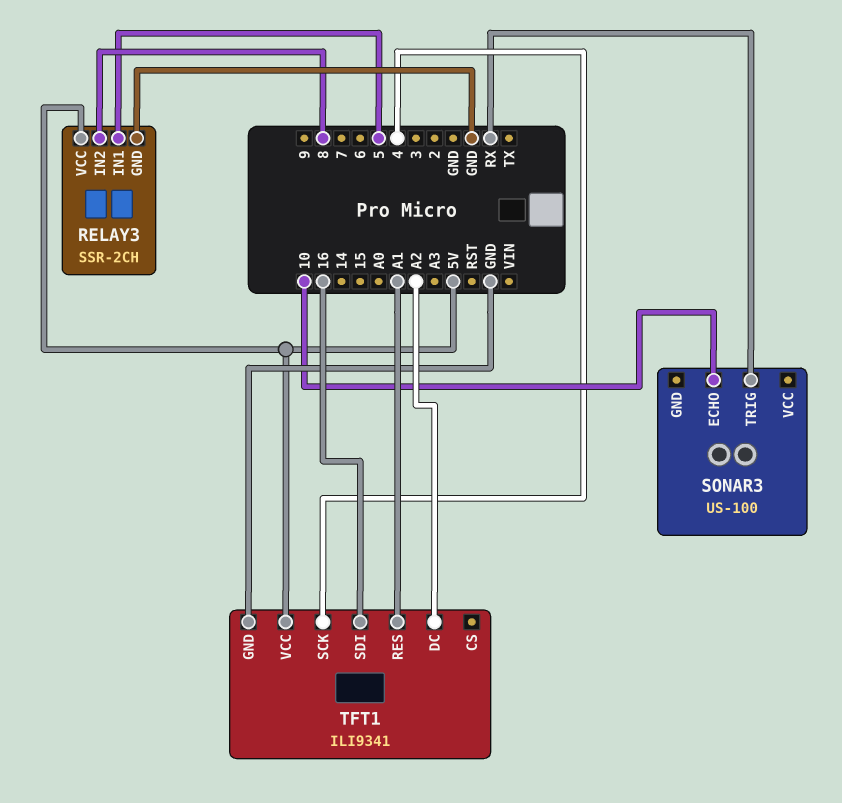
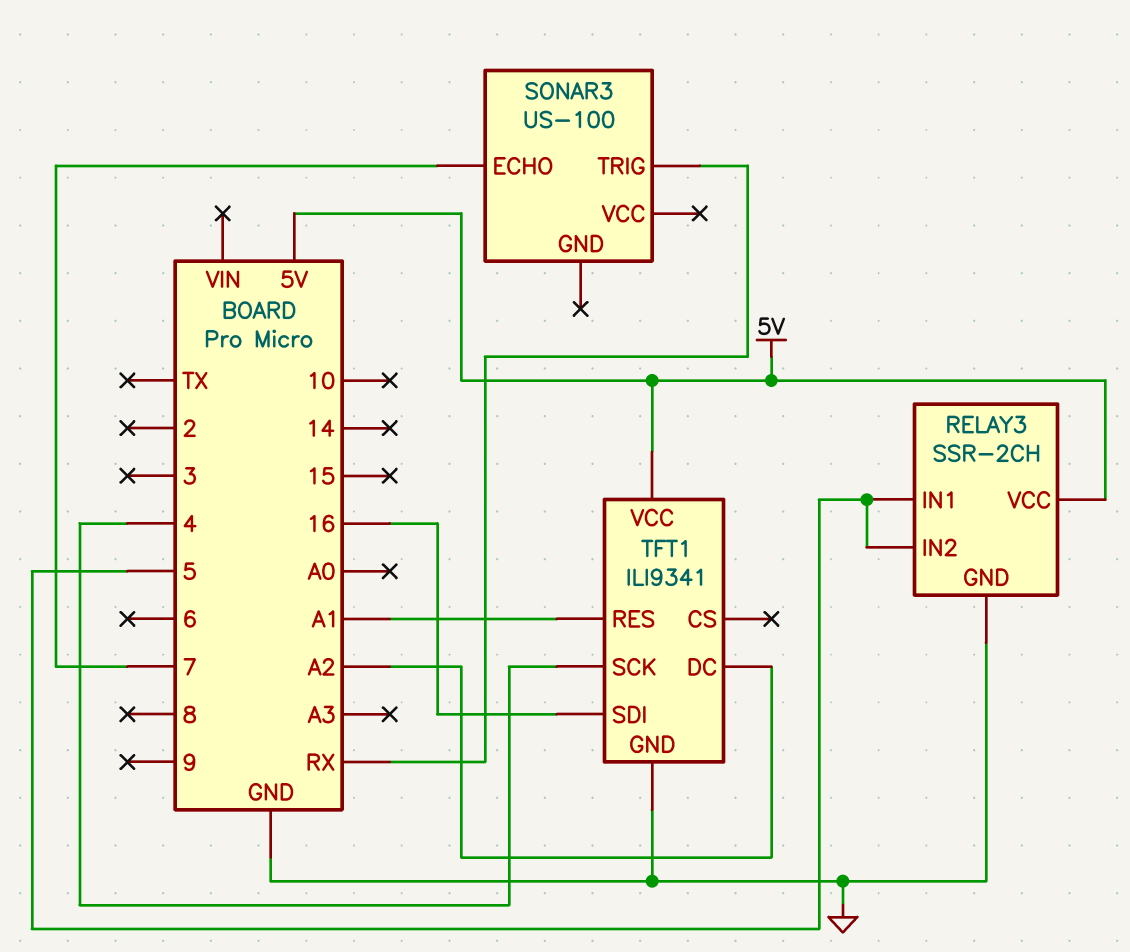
RELAY3 pin IN2: 8 -> 5
SONAR3 pin ECHO: 10 -> 7

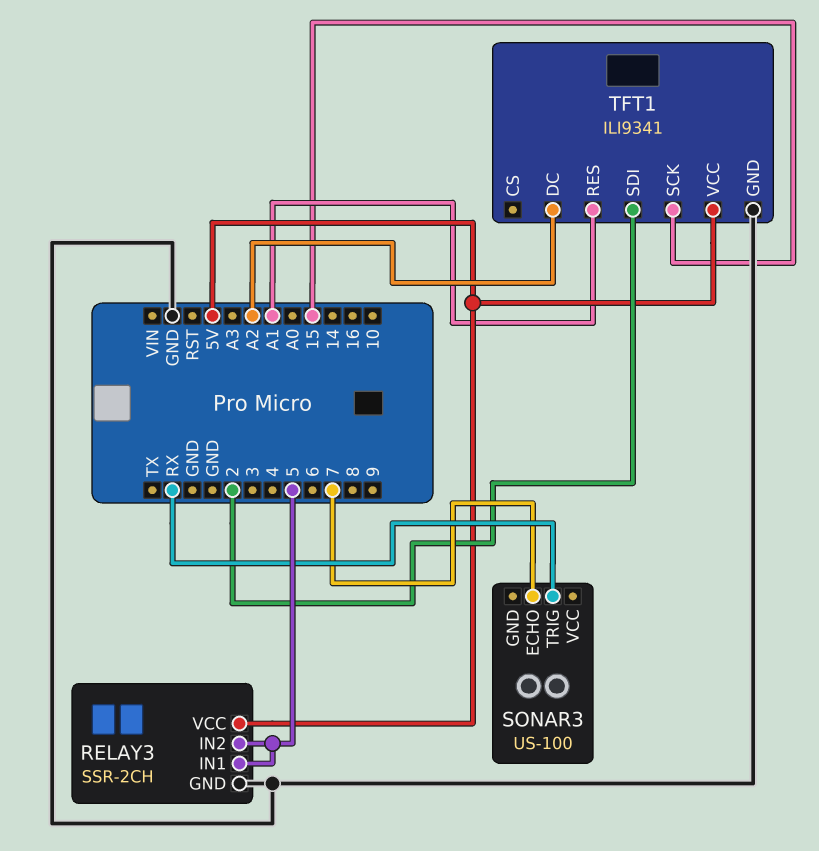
TFT1 pin SCK: 4 -> 15
TFT1 pin SDI: 16 -> 2

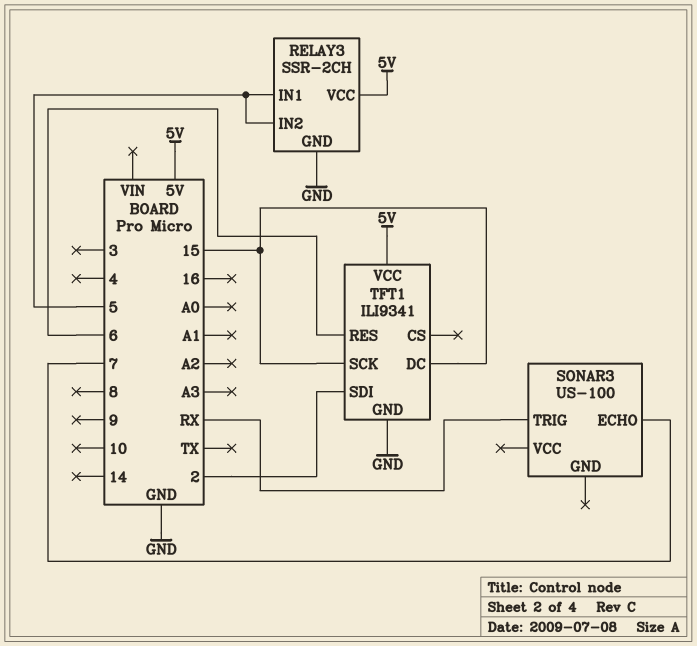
TFT1 pin DC: A2 -> 15
TFT1 pin RES: A1 -> 6

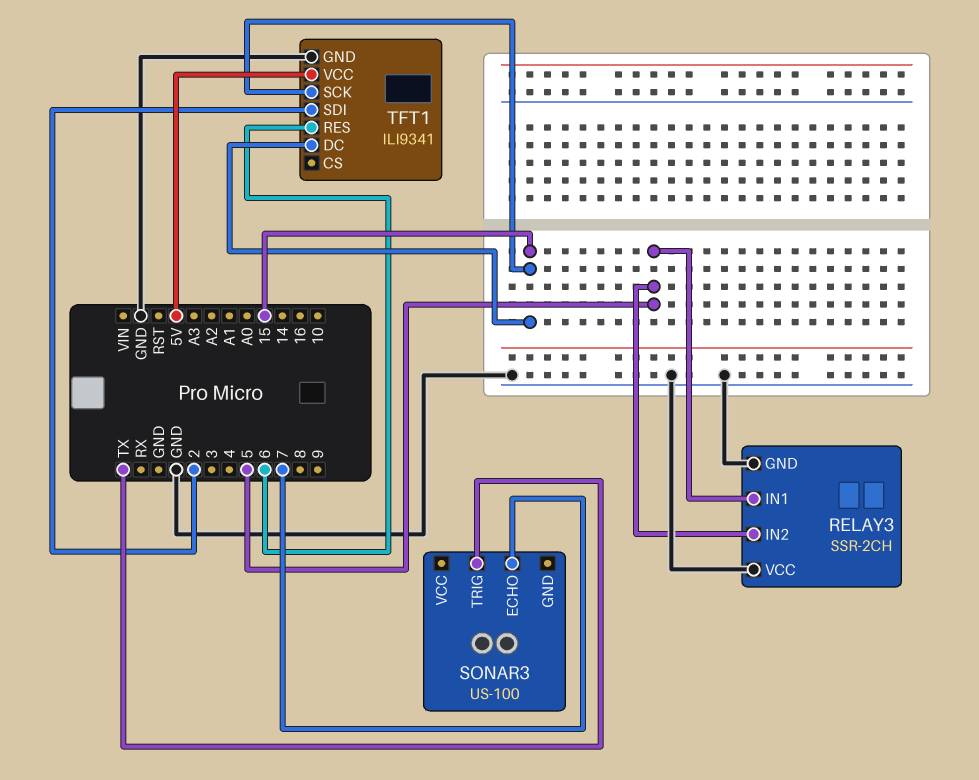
RELAY3 pin VCC: 5V -> GND
SONAR3 pin TRIG: RX -> TX

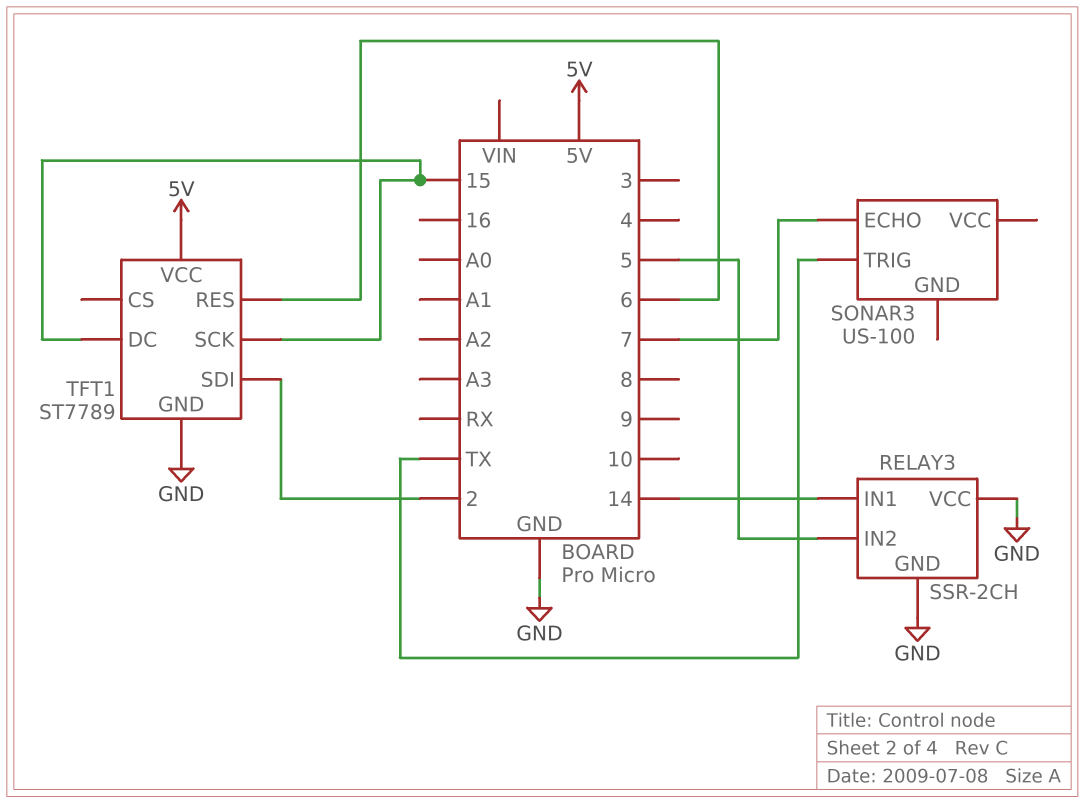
RELAY3 pin IN1: 5 -> 14
TFT1: ILI9341 -> ST7789

